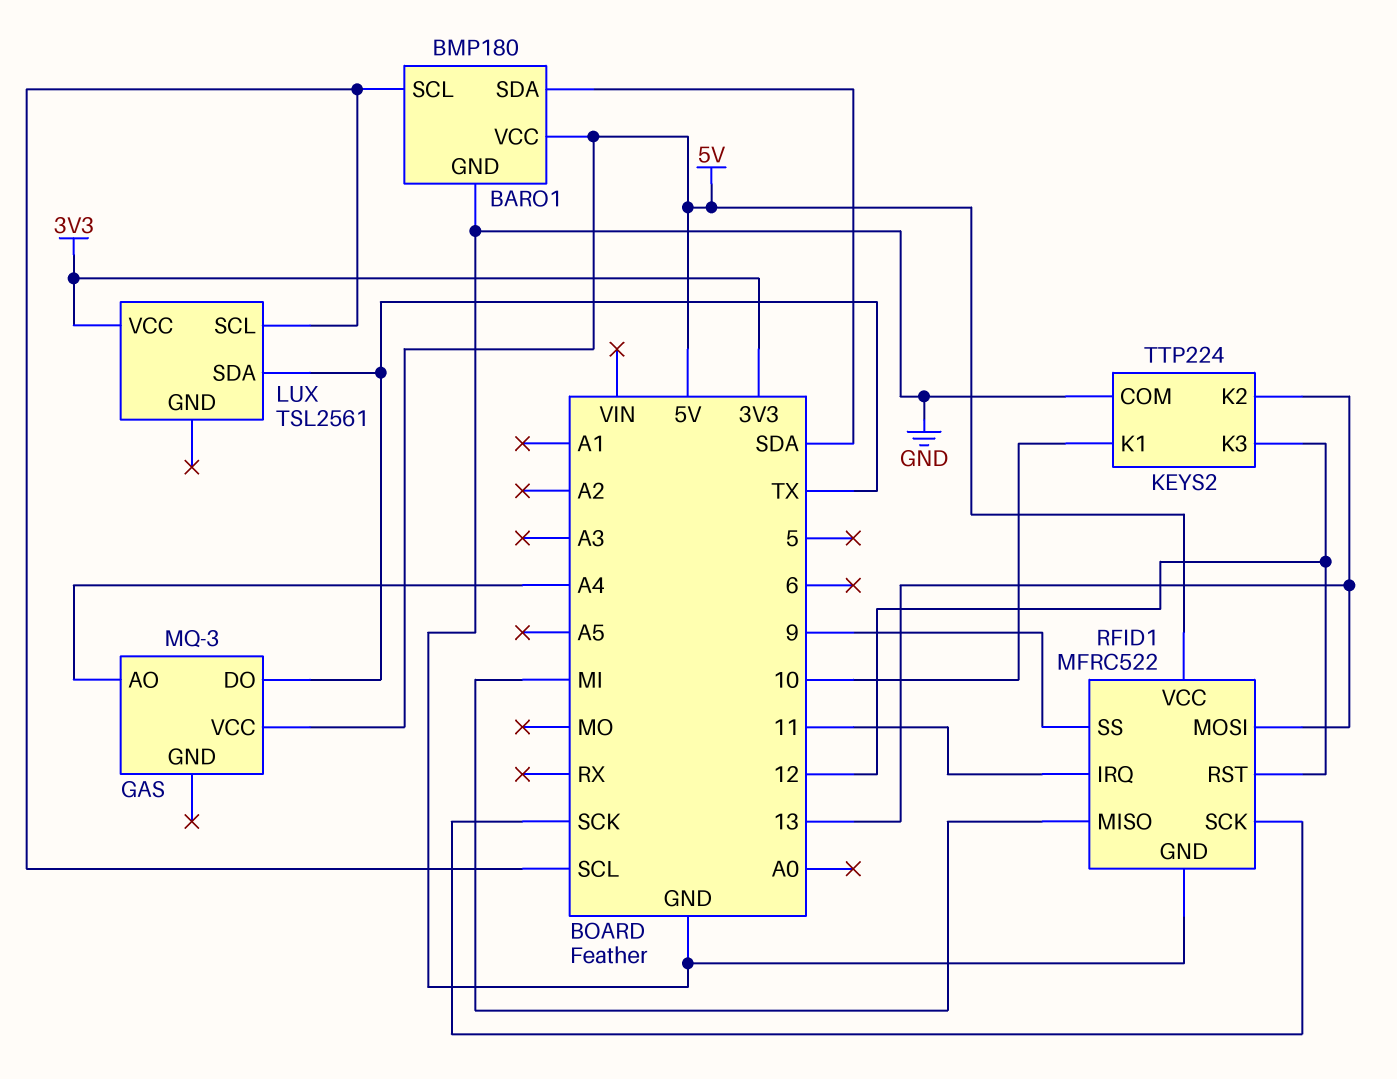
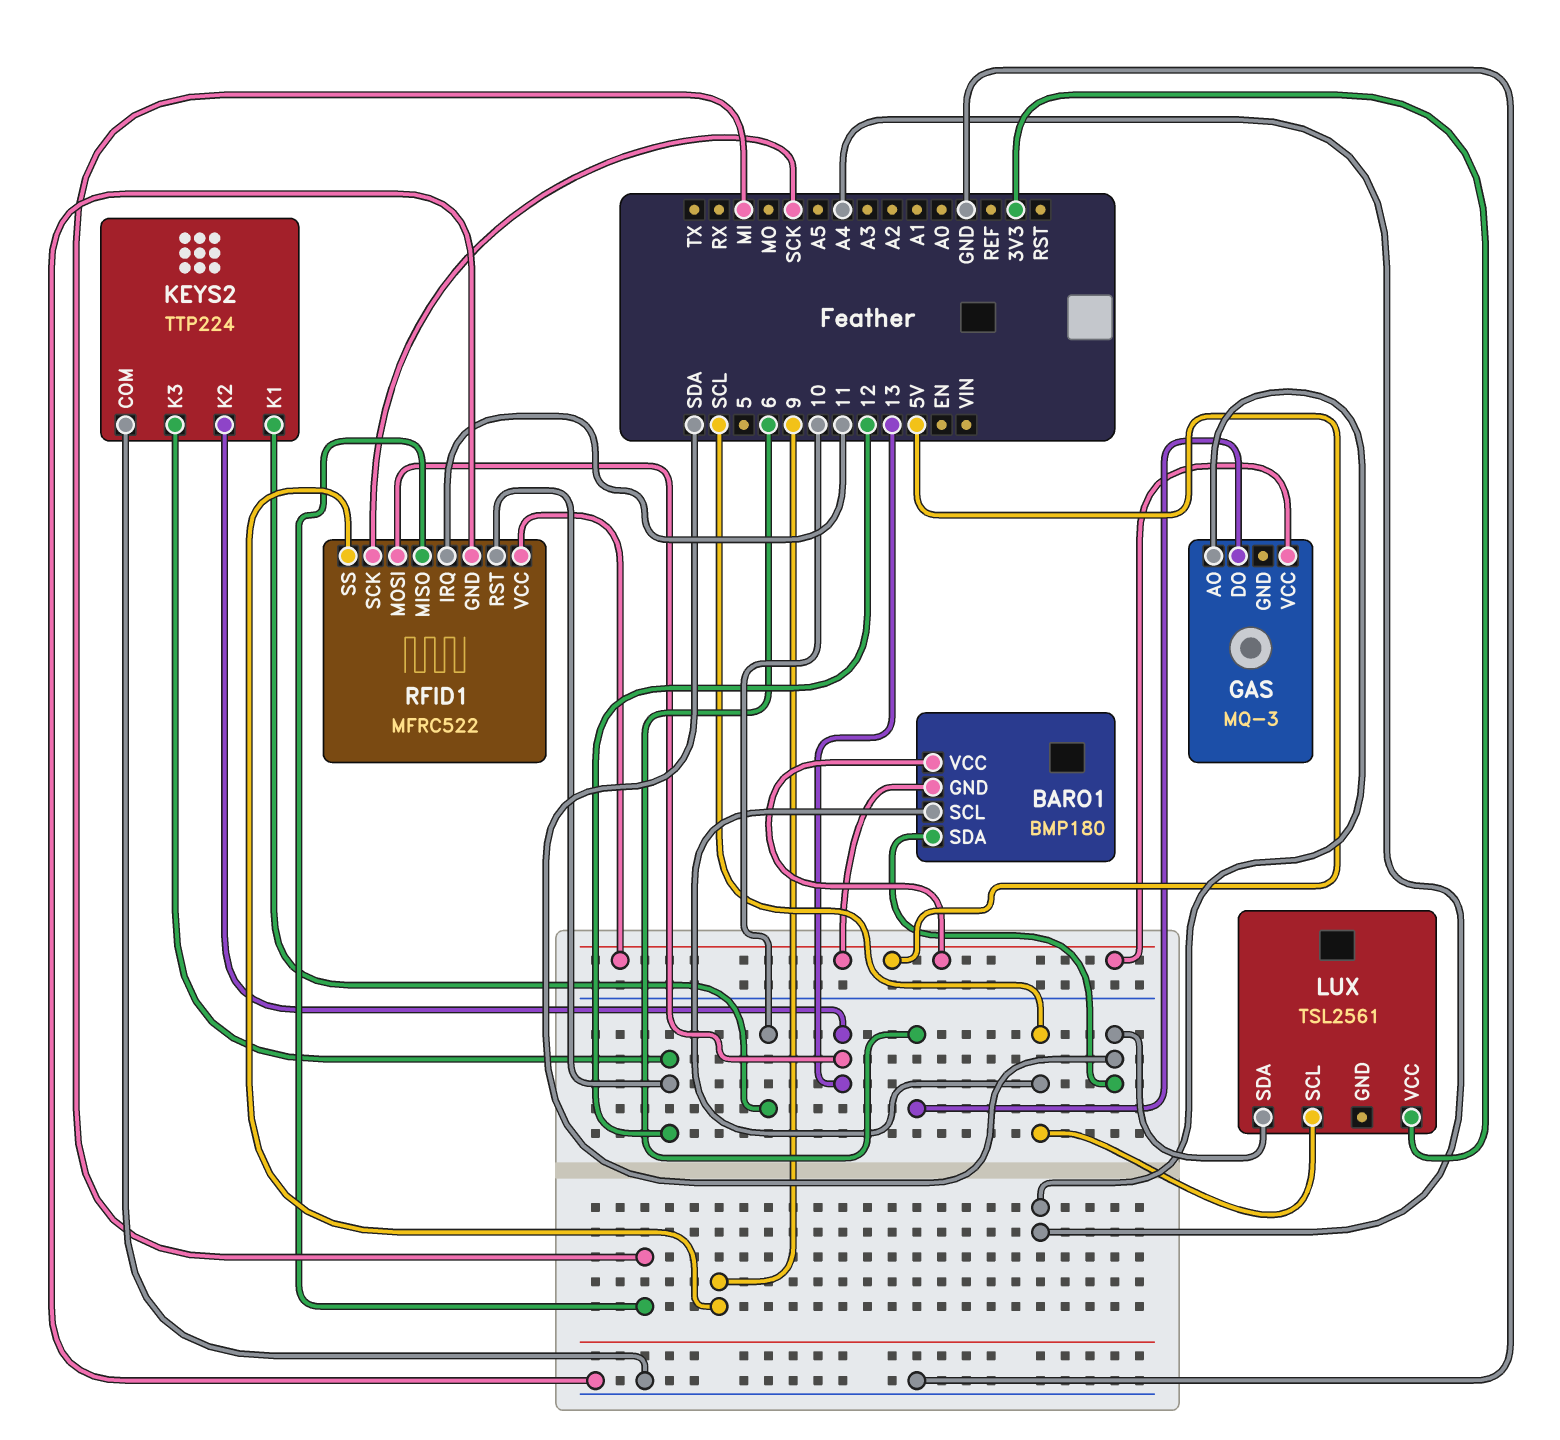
BARO1 pin GND: GND -> 5V
GAS pin DO: TX -> 6
LUX pin SDA: TX -> SDA

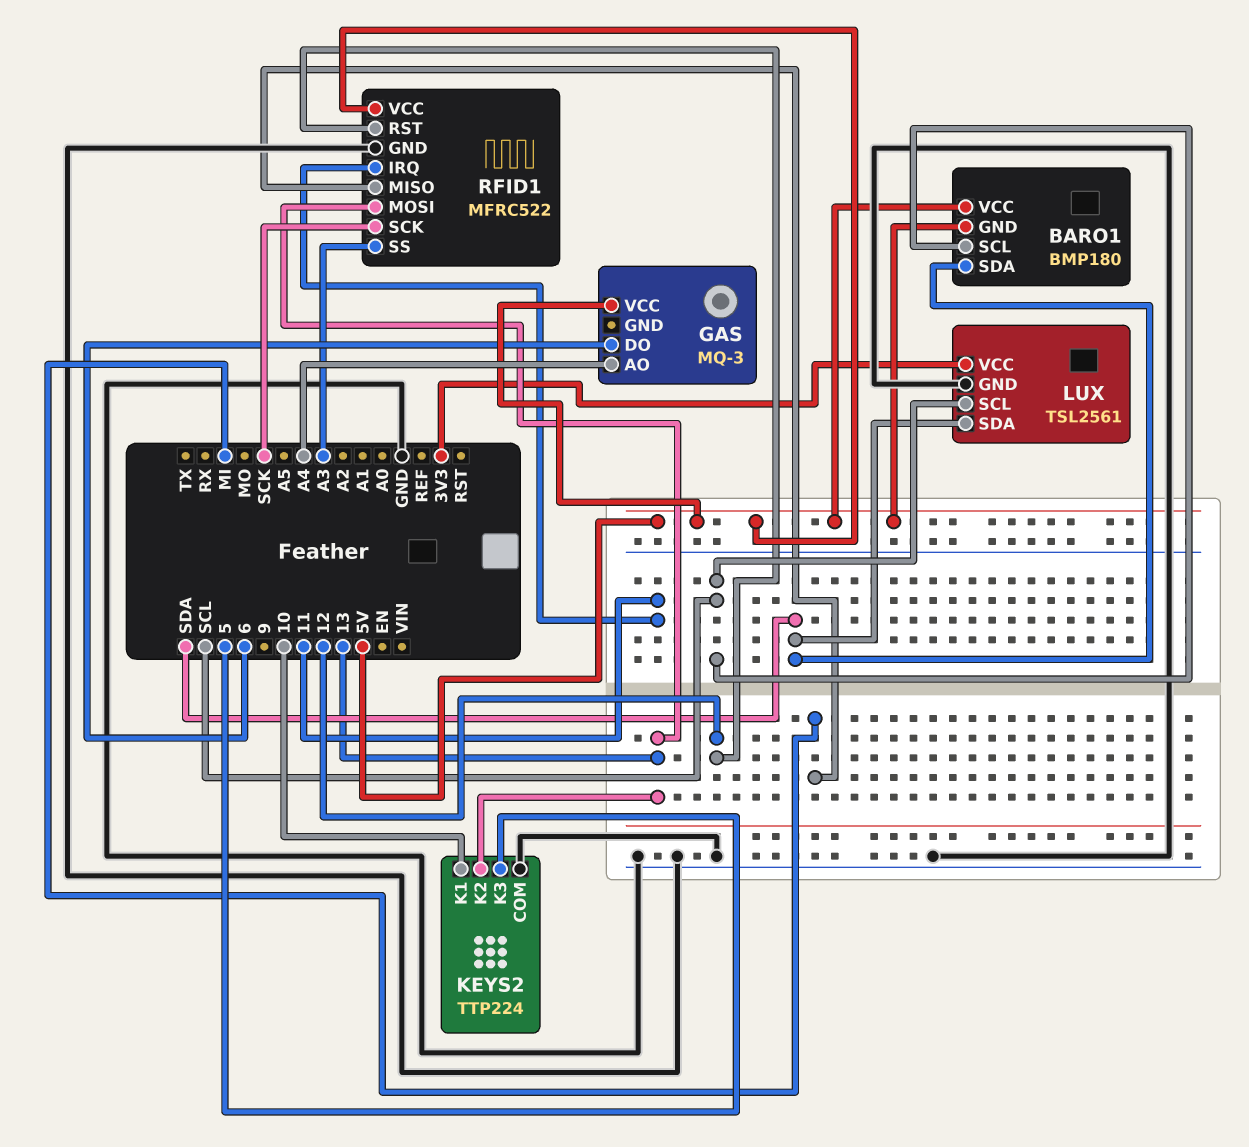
KEYS2 pin K3: 12 -> 5
LUX pin GND: none -> GND
RFID1 pin SS: 9 -> A3

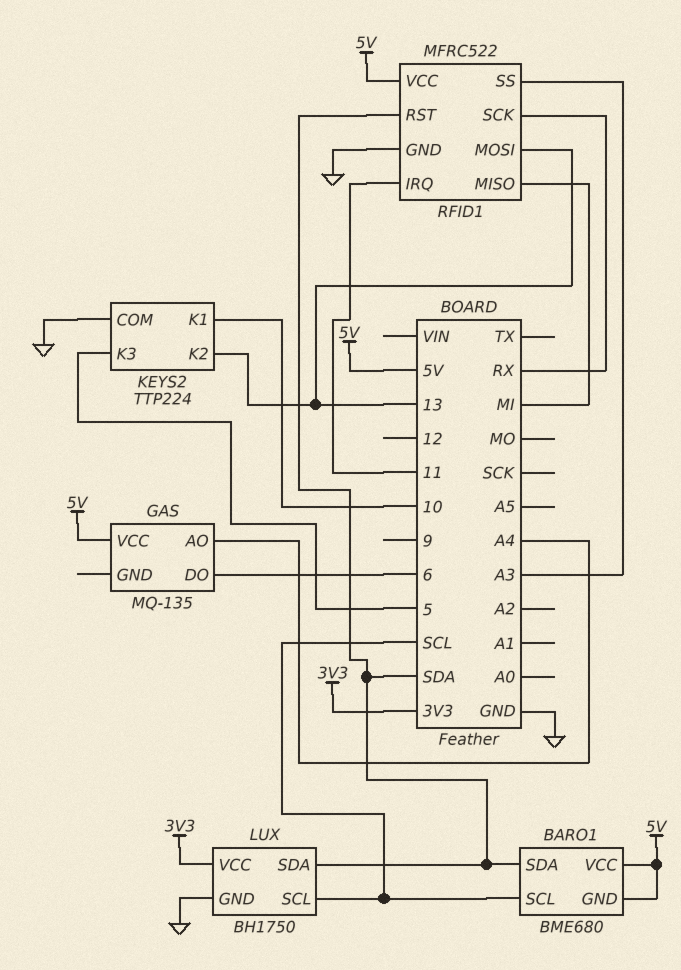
BARO1: BMP180 -> BME680
GAS: MQ-3 -> MQ-135
LUX: TSL2561 -> BH1750
RFID1 pin RST: 12 -> SDA
RFID1 pin SCK: SCK -> RX

